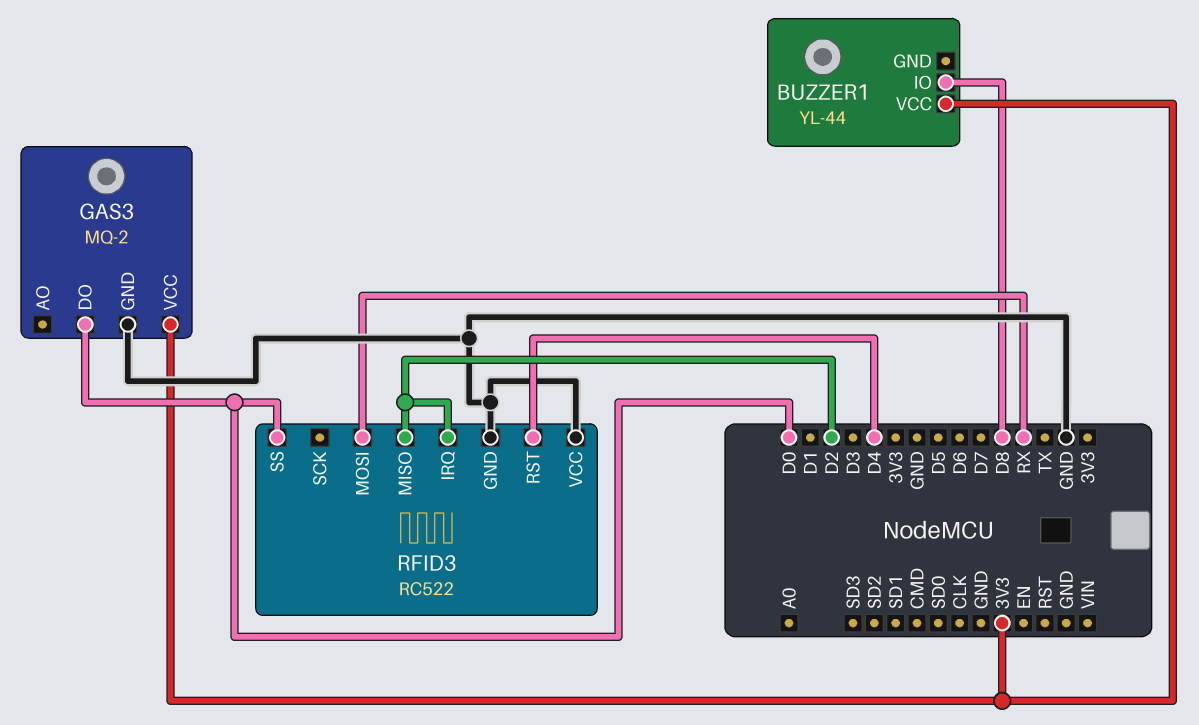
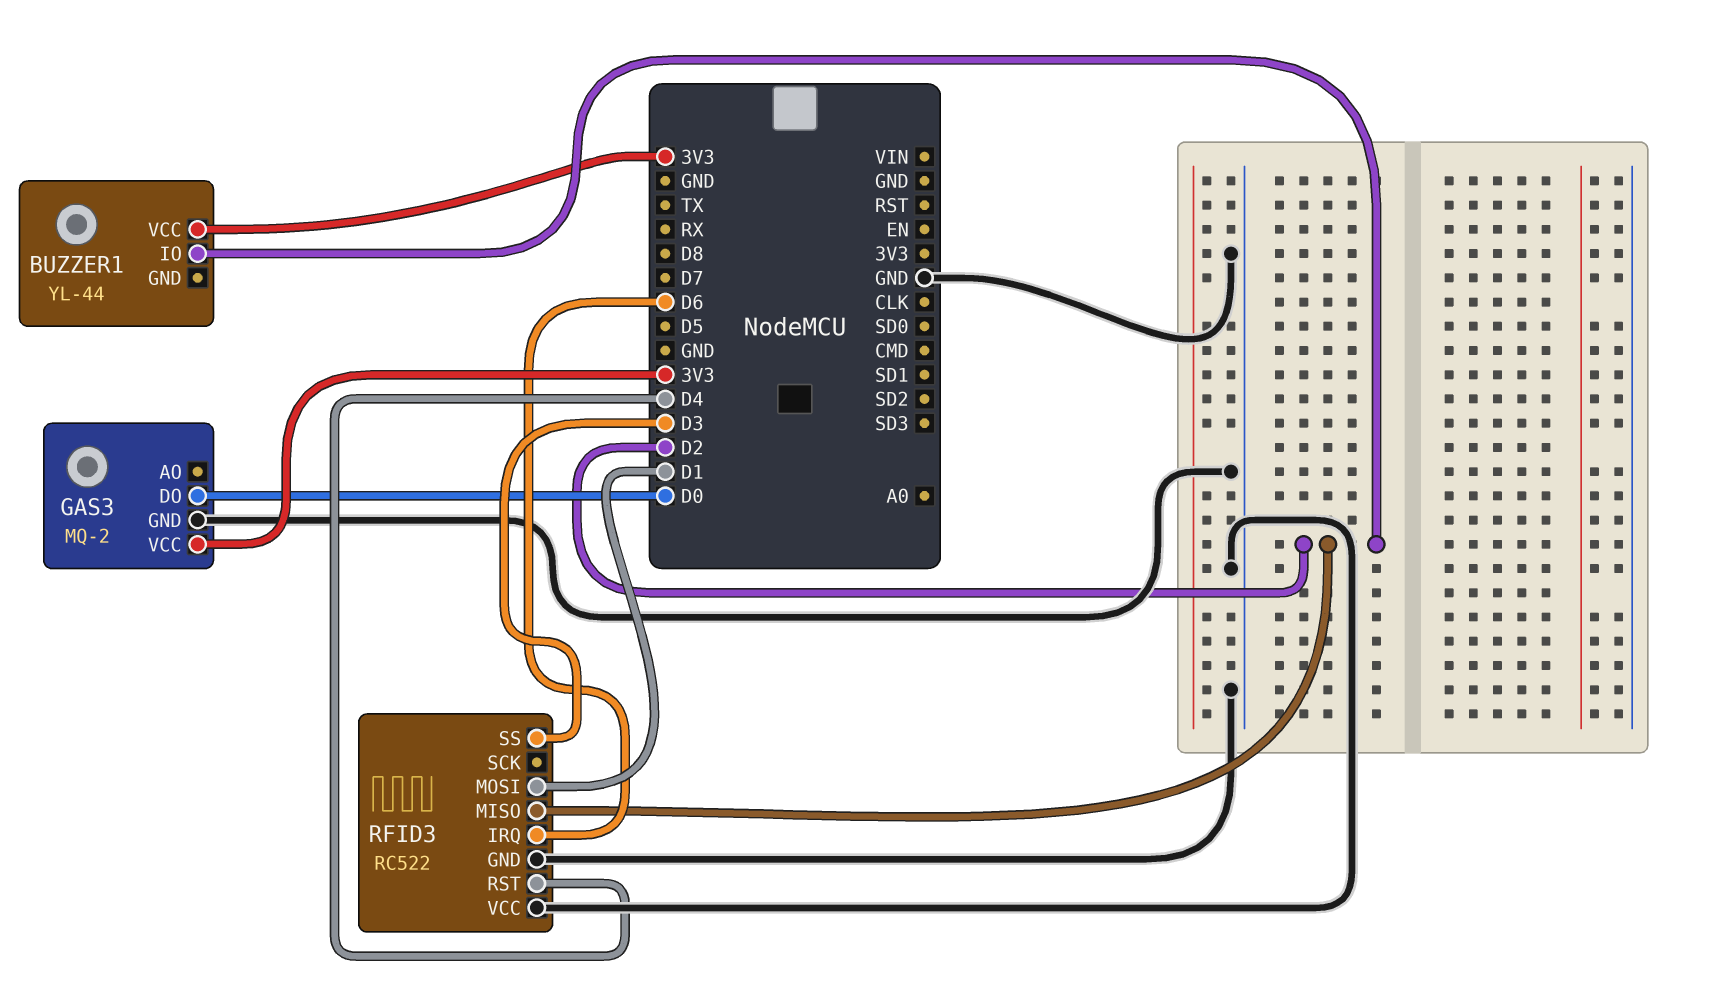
BUZZER1 pin IO: D8 -> D2
RFID3 pin IRQ: D2 -> D6
RFID3 pin MOSI: RX -> D1
RFID3 pin SS: D0 -> D3

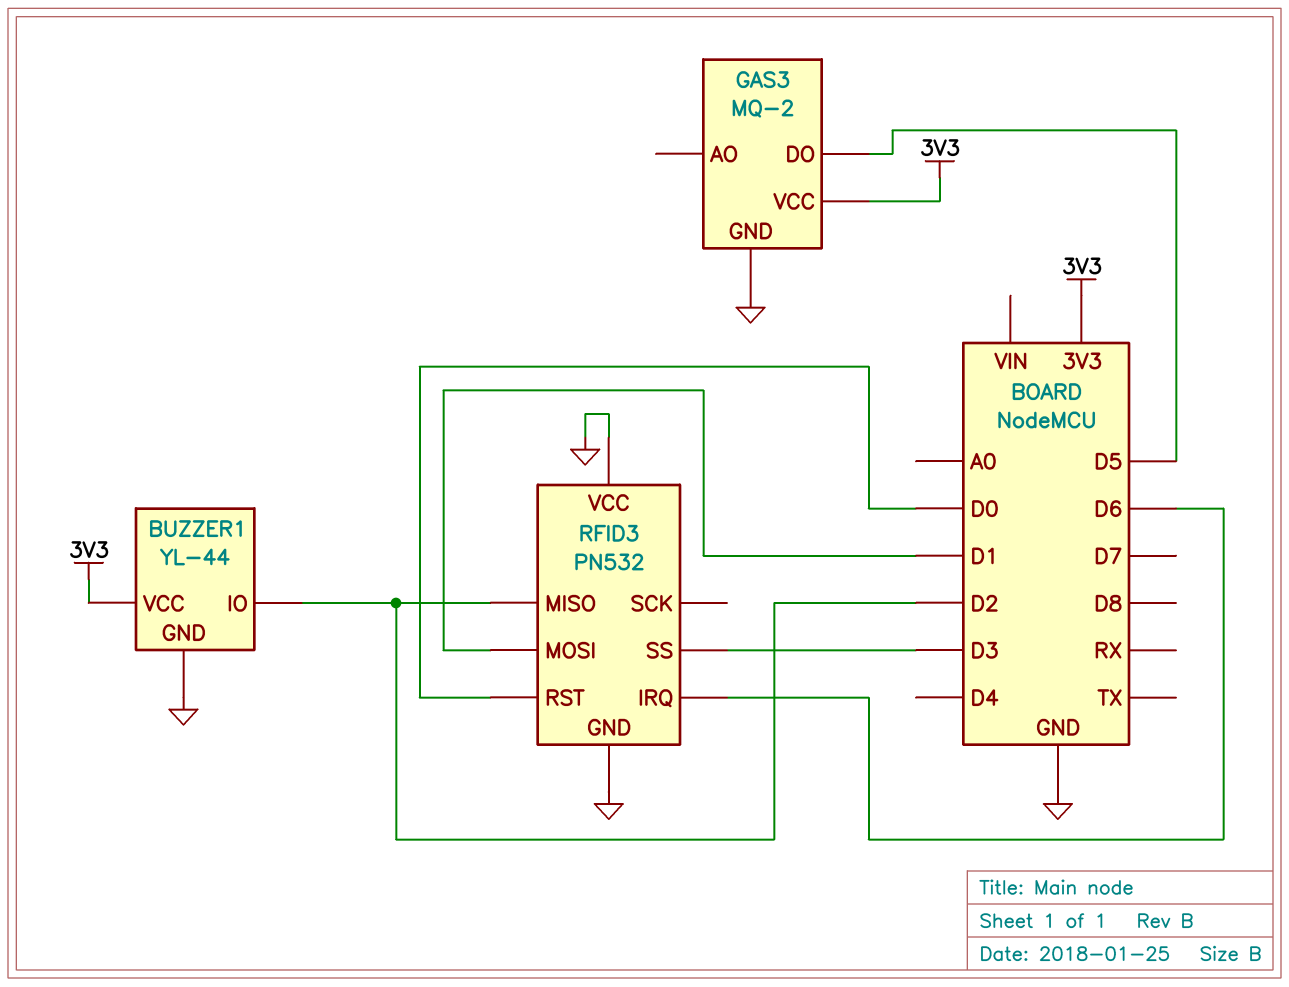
BUZZER1 pin GND: none -> GND
GAS3 pin DO: D0 -> D5
RFID3: RC522 -> PN532
RFID3 pin RST: D4 -> D0

